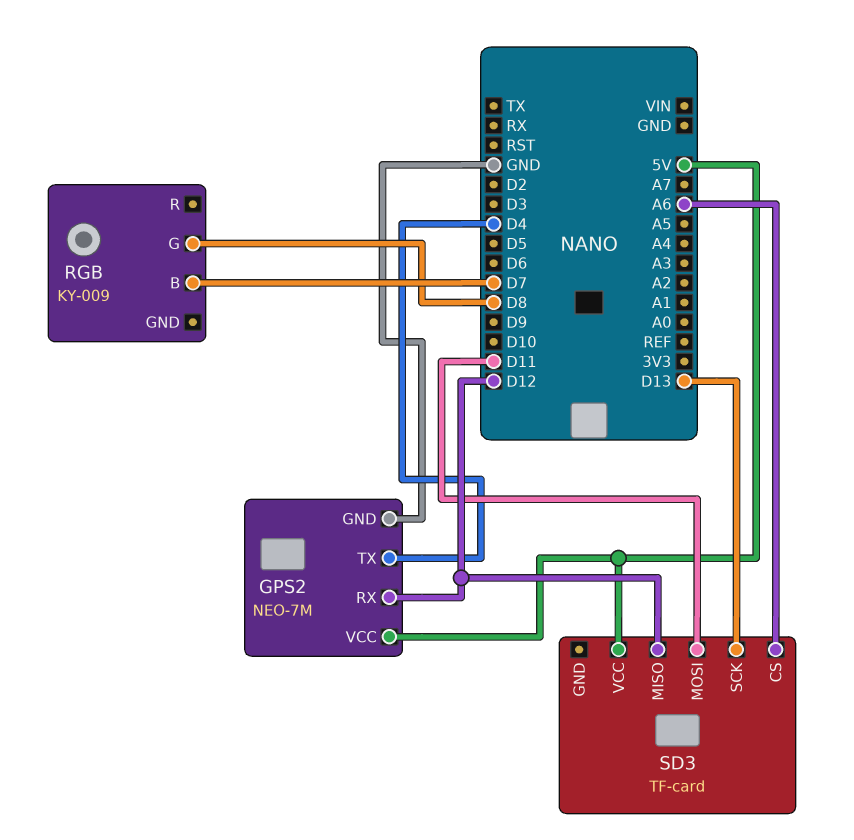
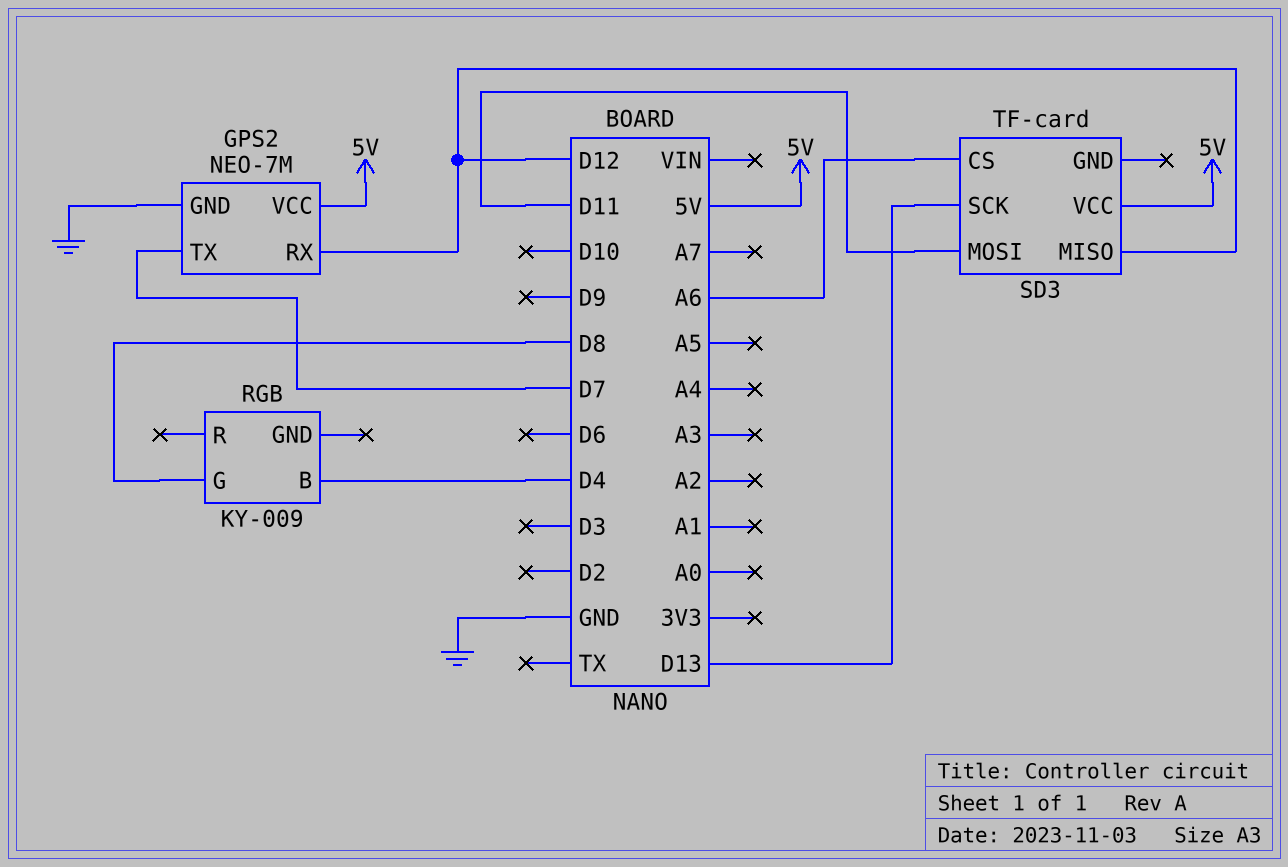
GPS2 pin TX: D4 -> D7
RGB pin B: D7 -> D4

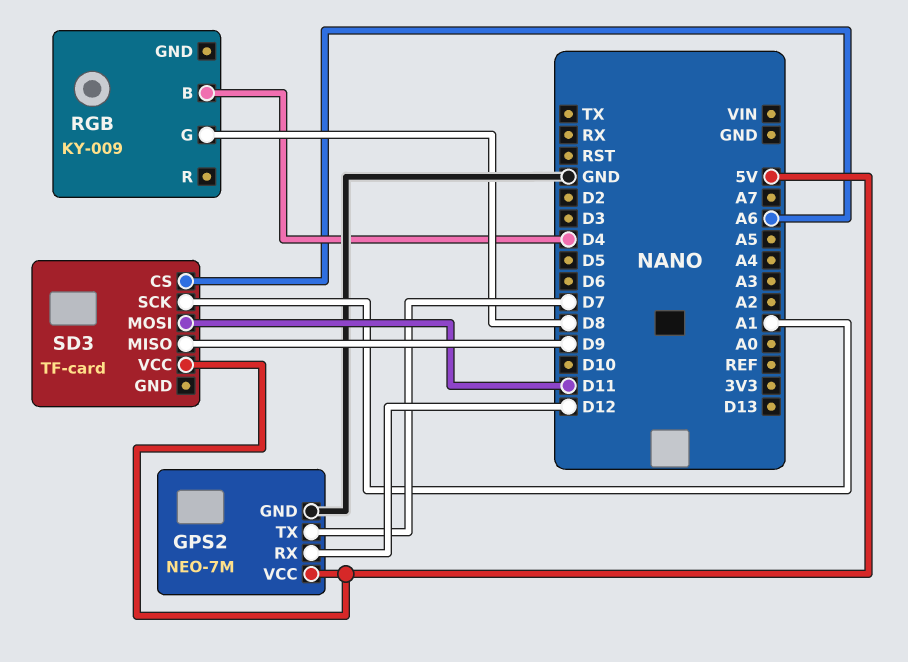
SD3 pin MISO: D12 -> D9
SD3 pin SCK: D13 -> A1

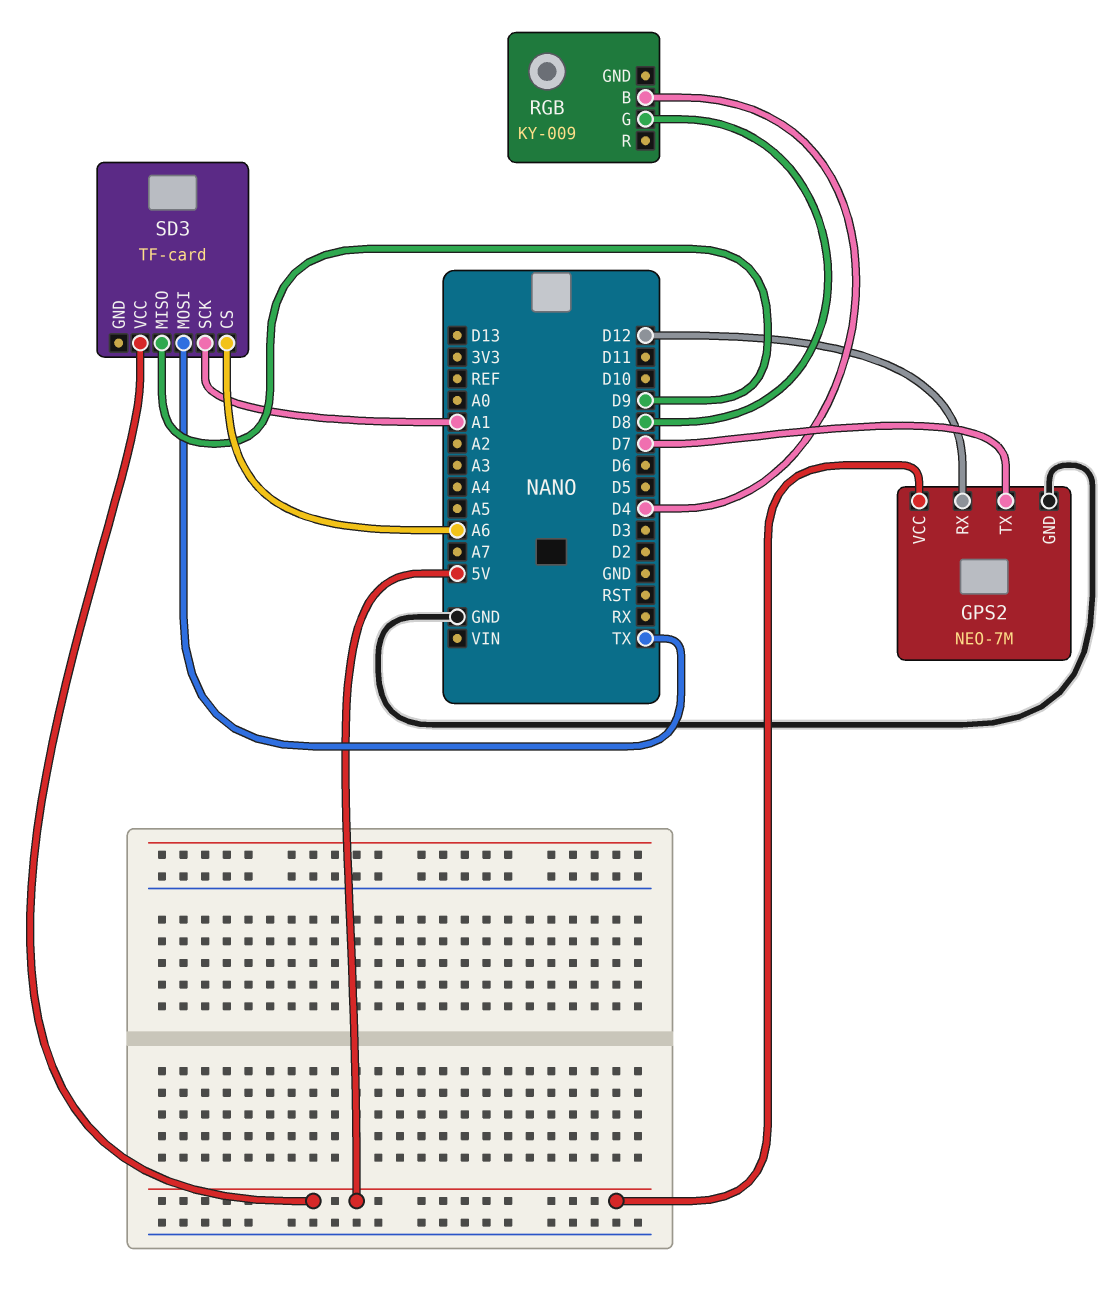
SD3 pin MOSI: D11 -> TX

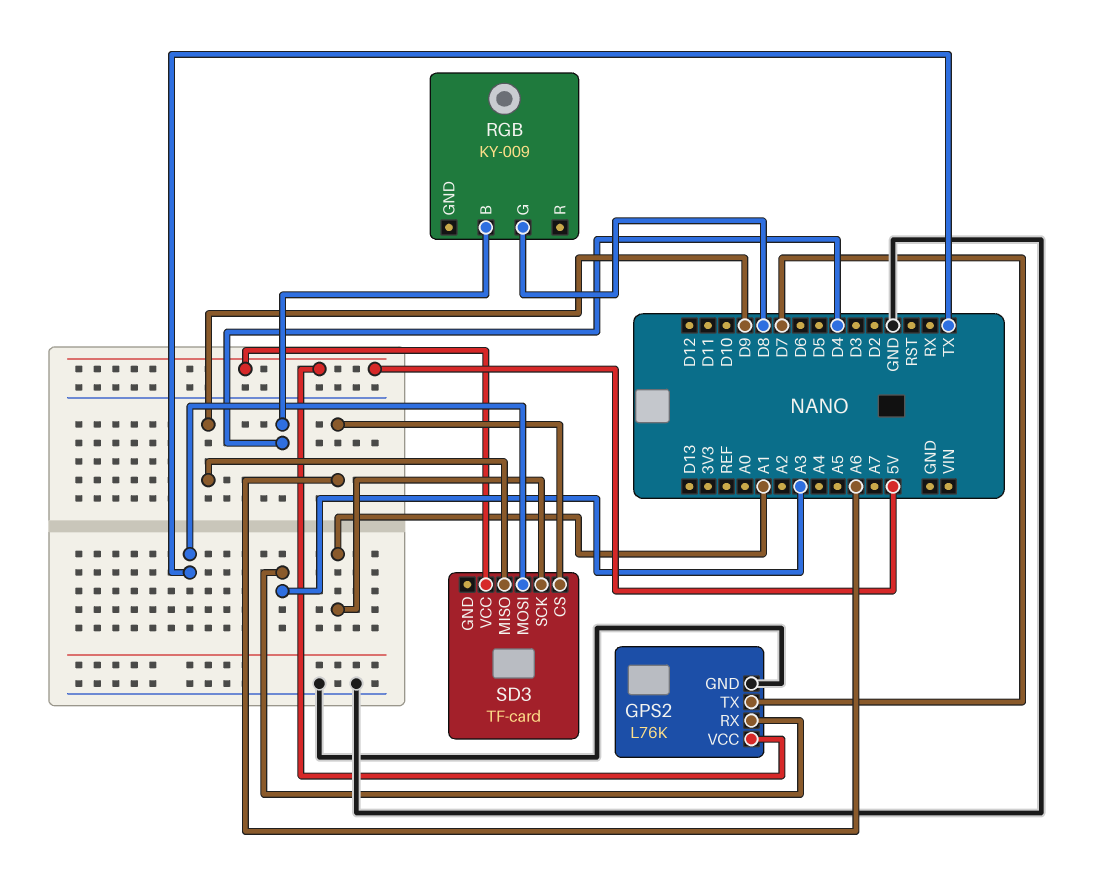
GPS2: NEO-7M -> L76K
GPS2 pin RX: D12 -> A3

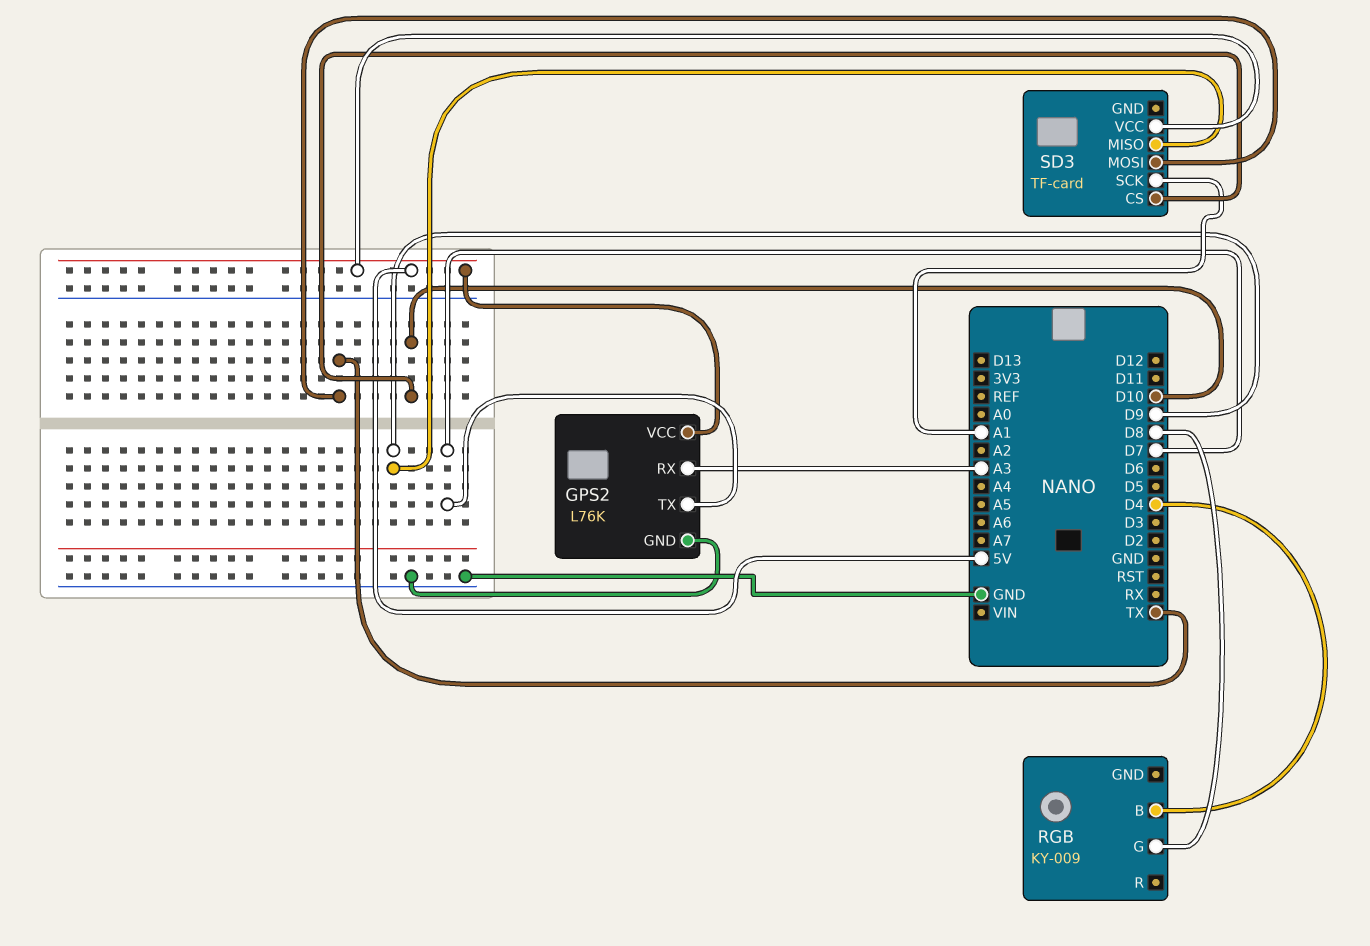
SD3 pin CS: A6 -> D10

